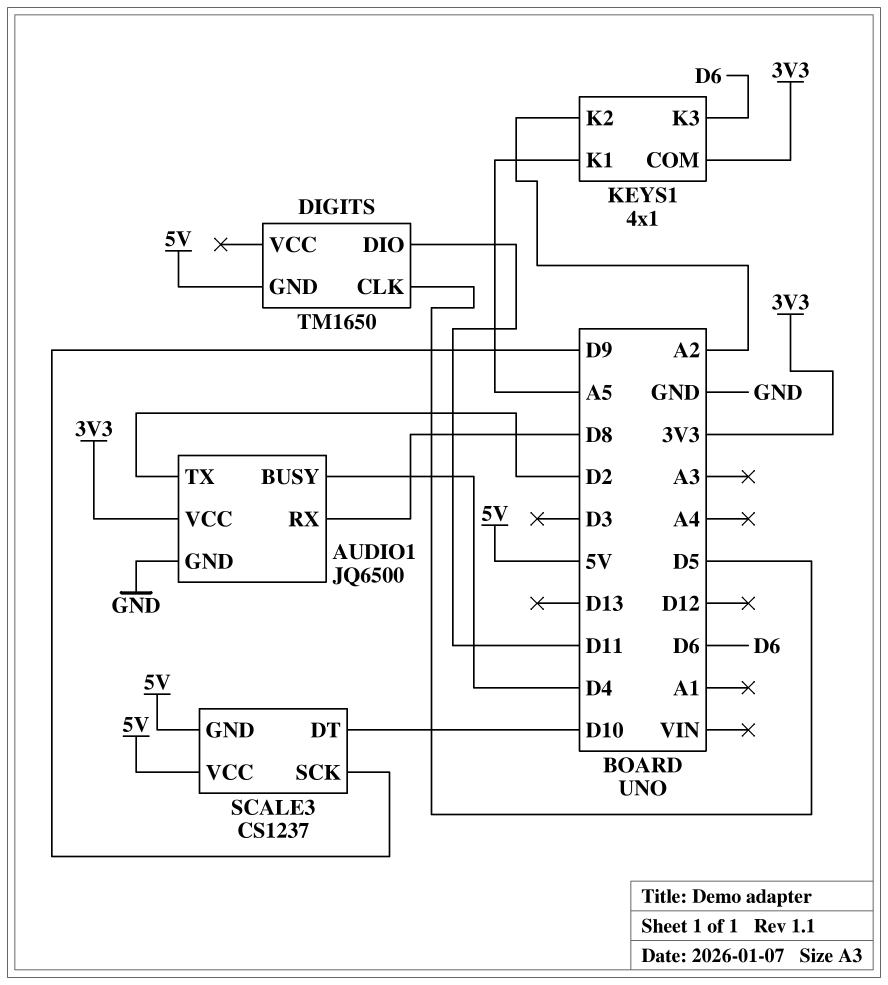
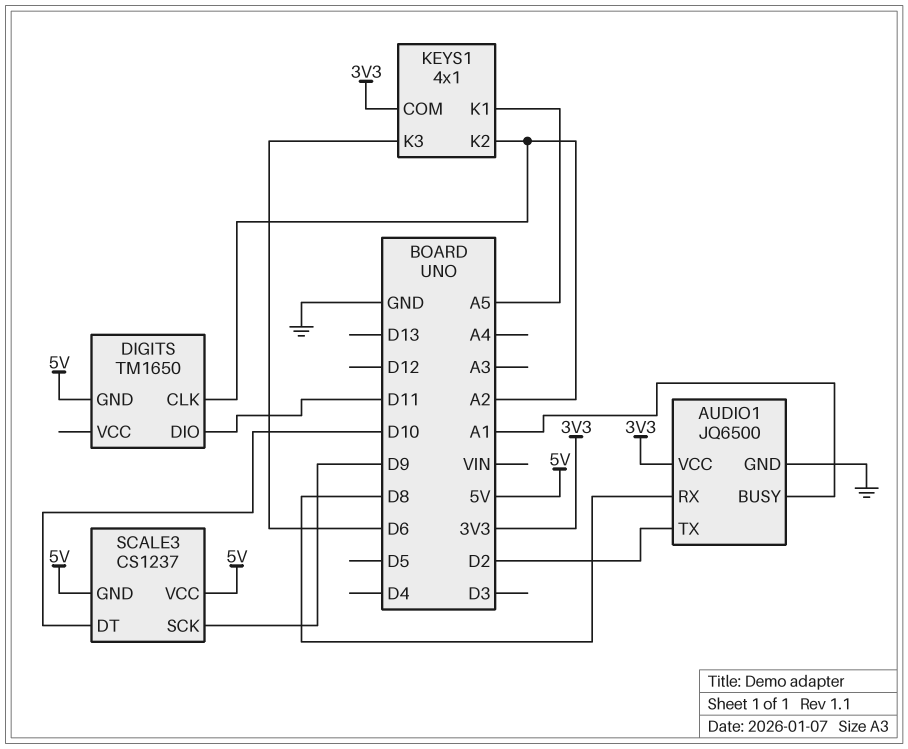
AUDIO1 pin BUSY: D4 -> A1
DIGITS pin CLK: D5 -> A2

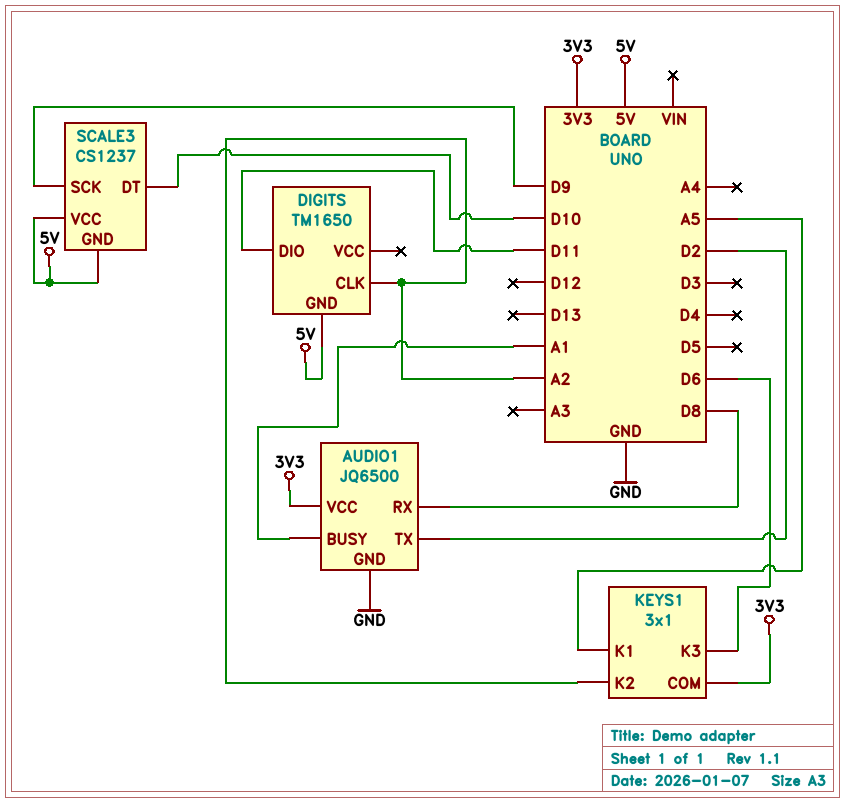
KEYS1: 4x1 -> 3x1

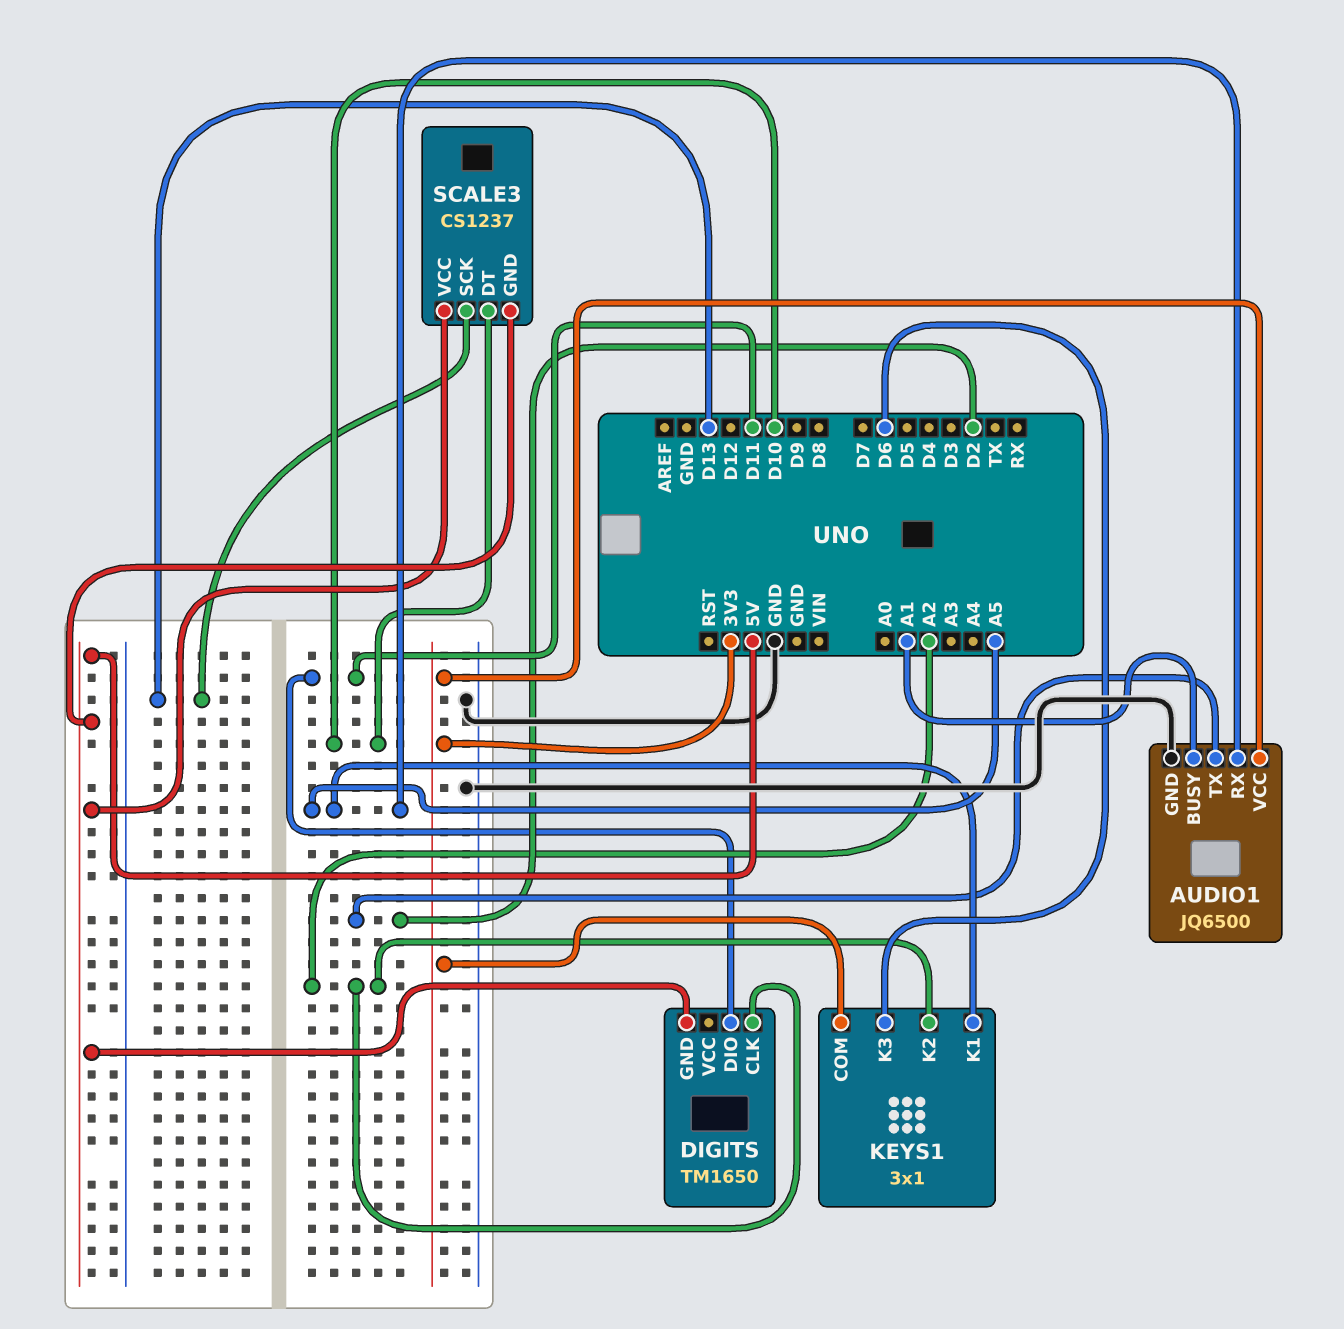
AUDIO1 pin RX: D8 -> A5
SCALE3 pin SCK: D9 -> D13

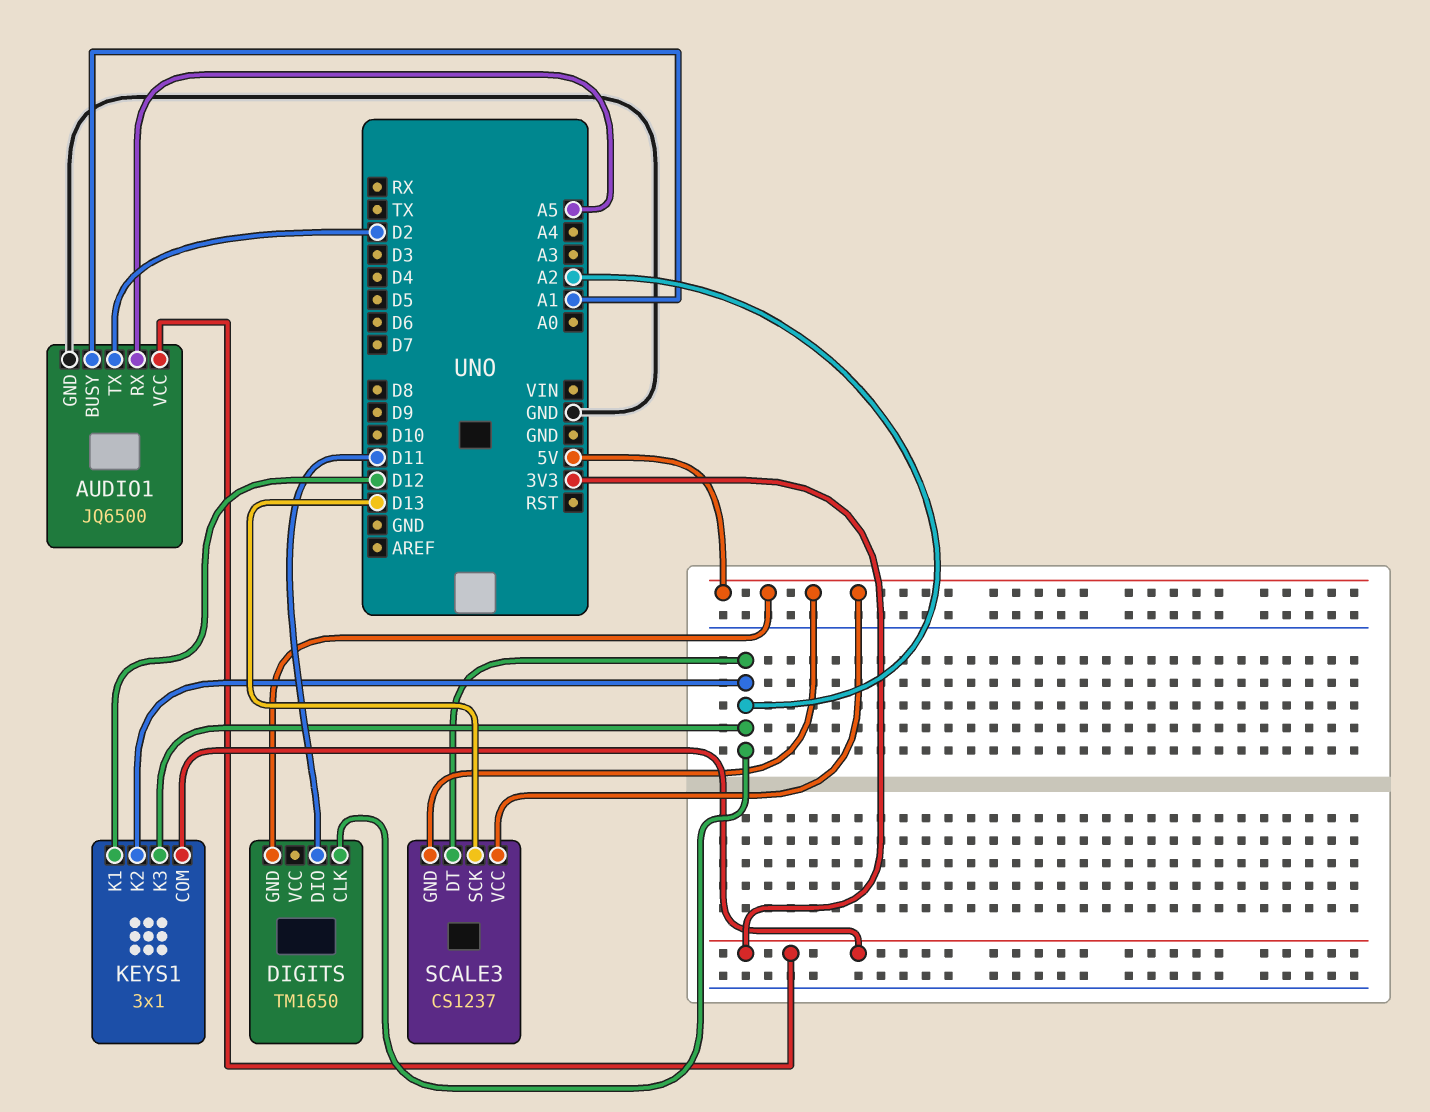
KEYS1 pin K1: A5 -> D12
KEYS1 pin K3: D6 -> A2
SCALE3 pin DT: D10 -> A2

